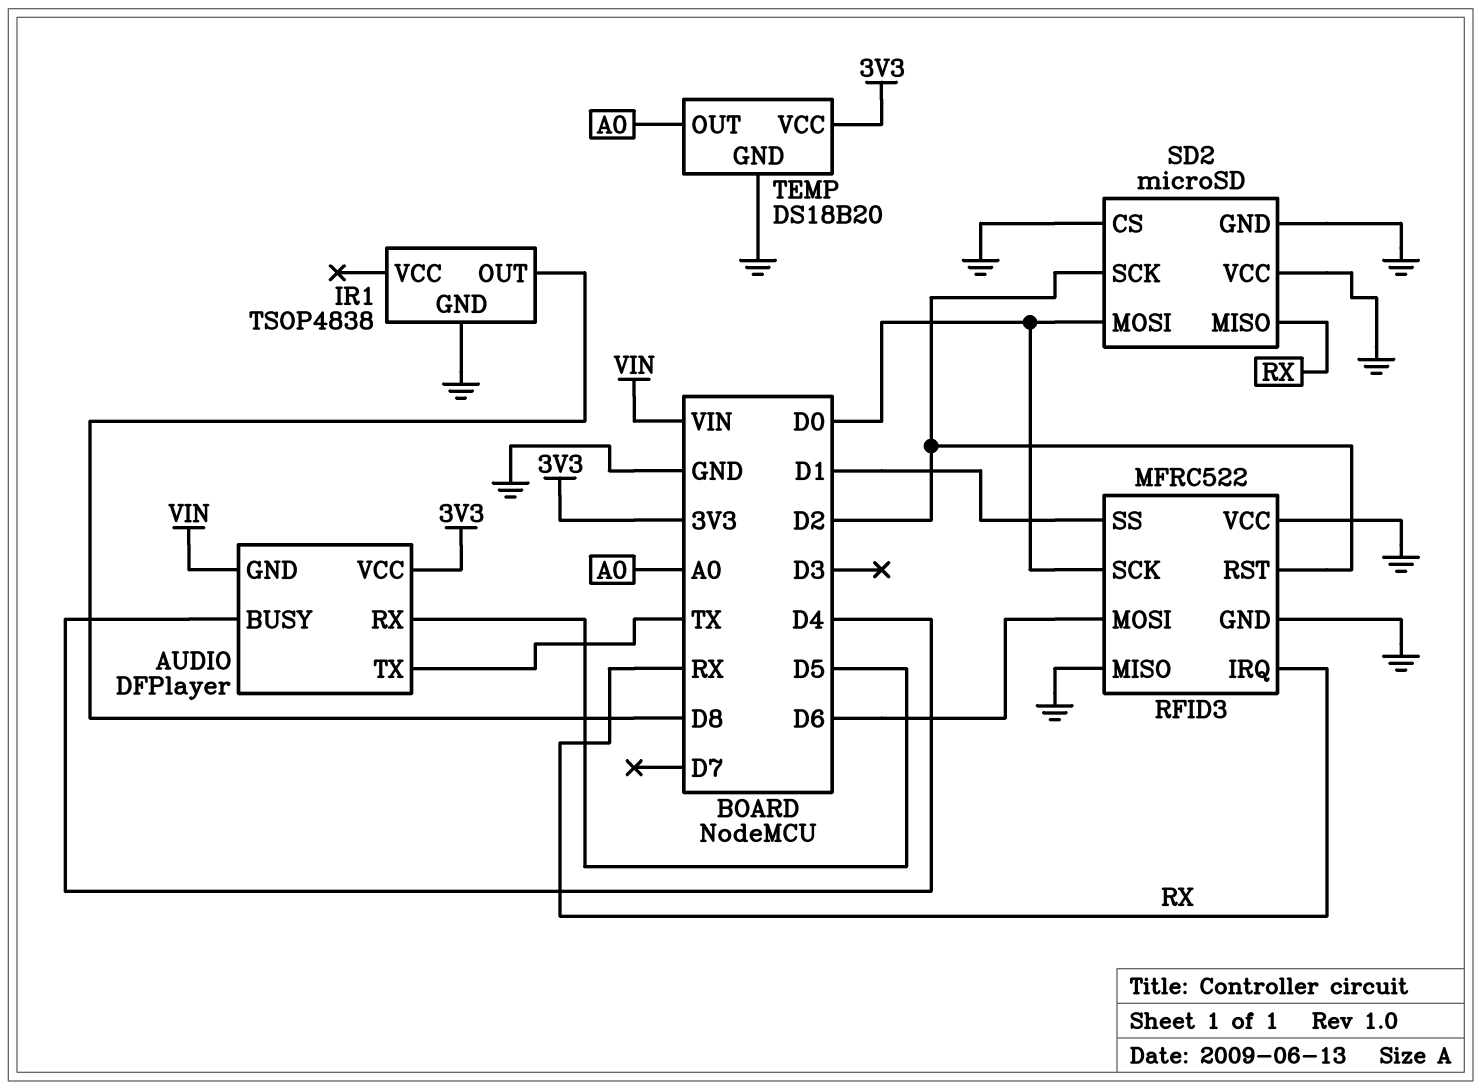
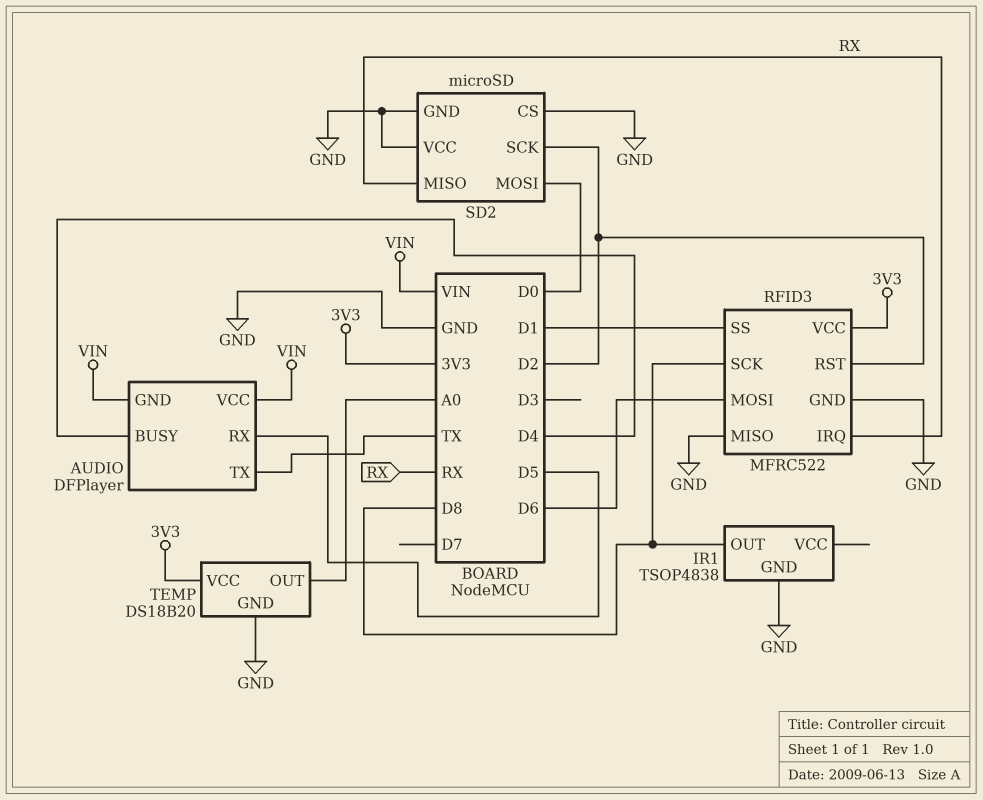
AUDIO pin VCC: 3V3 -> VIN
RFID3 pin SCK: D0 -> D8
RFID3 pin VCC: GND -> 3V3

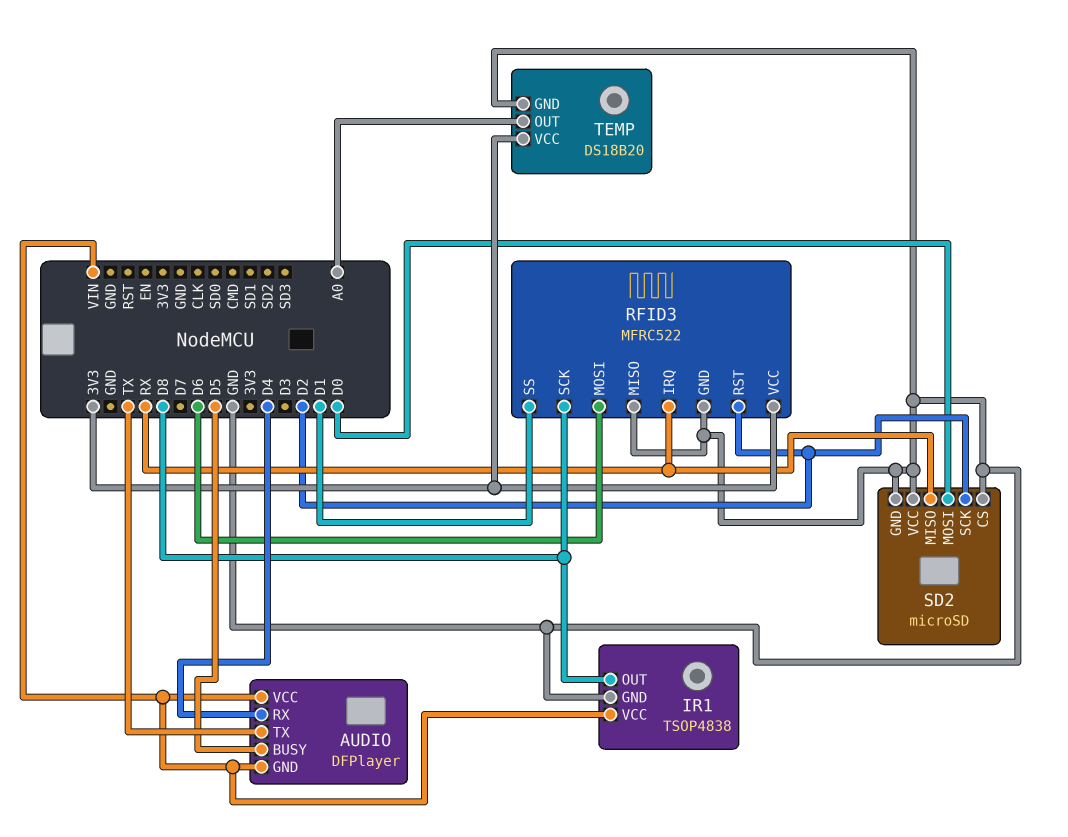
AUDIO pin BUSY: D4 -> D5
AUDIO pin RX: D5 -> D4
IR1 pin VCC: none -> VIN

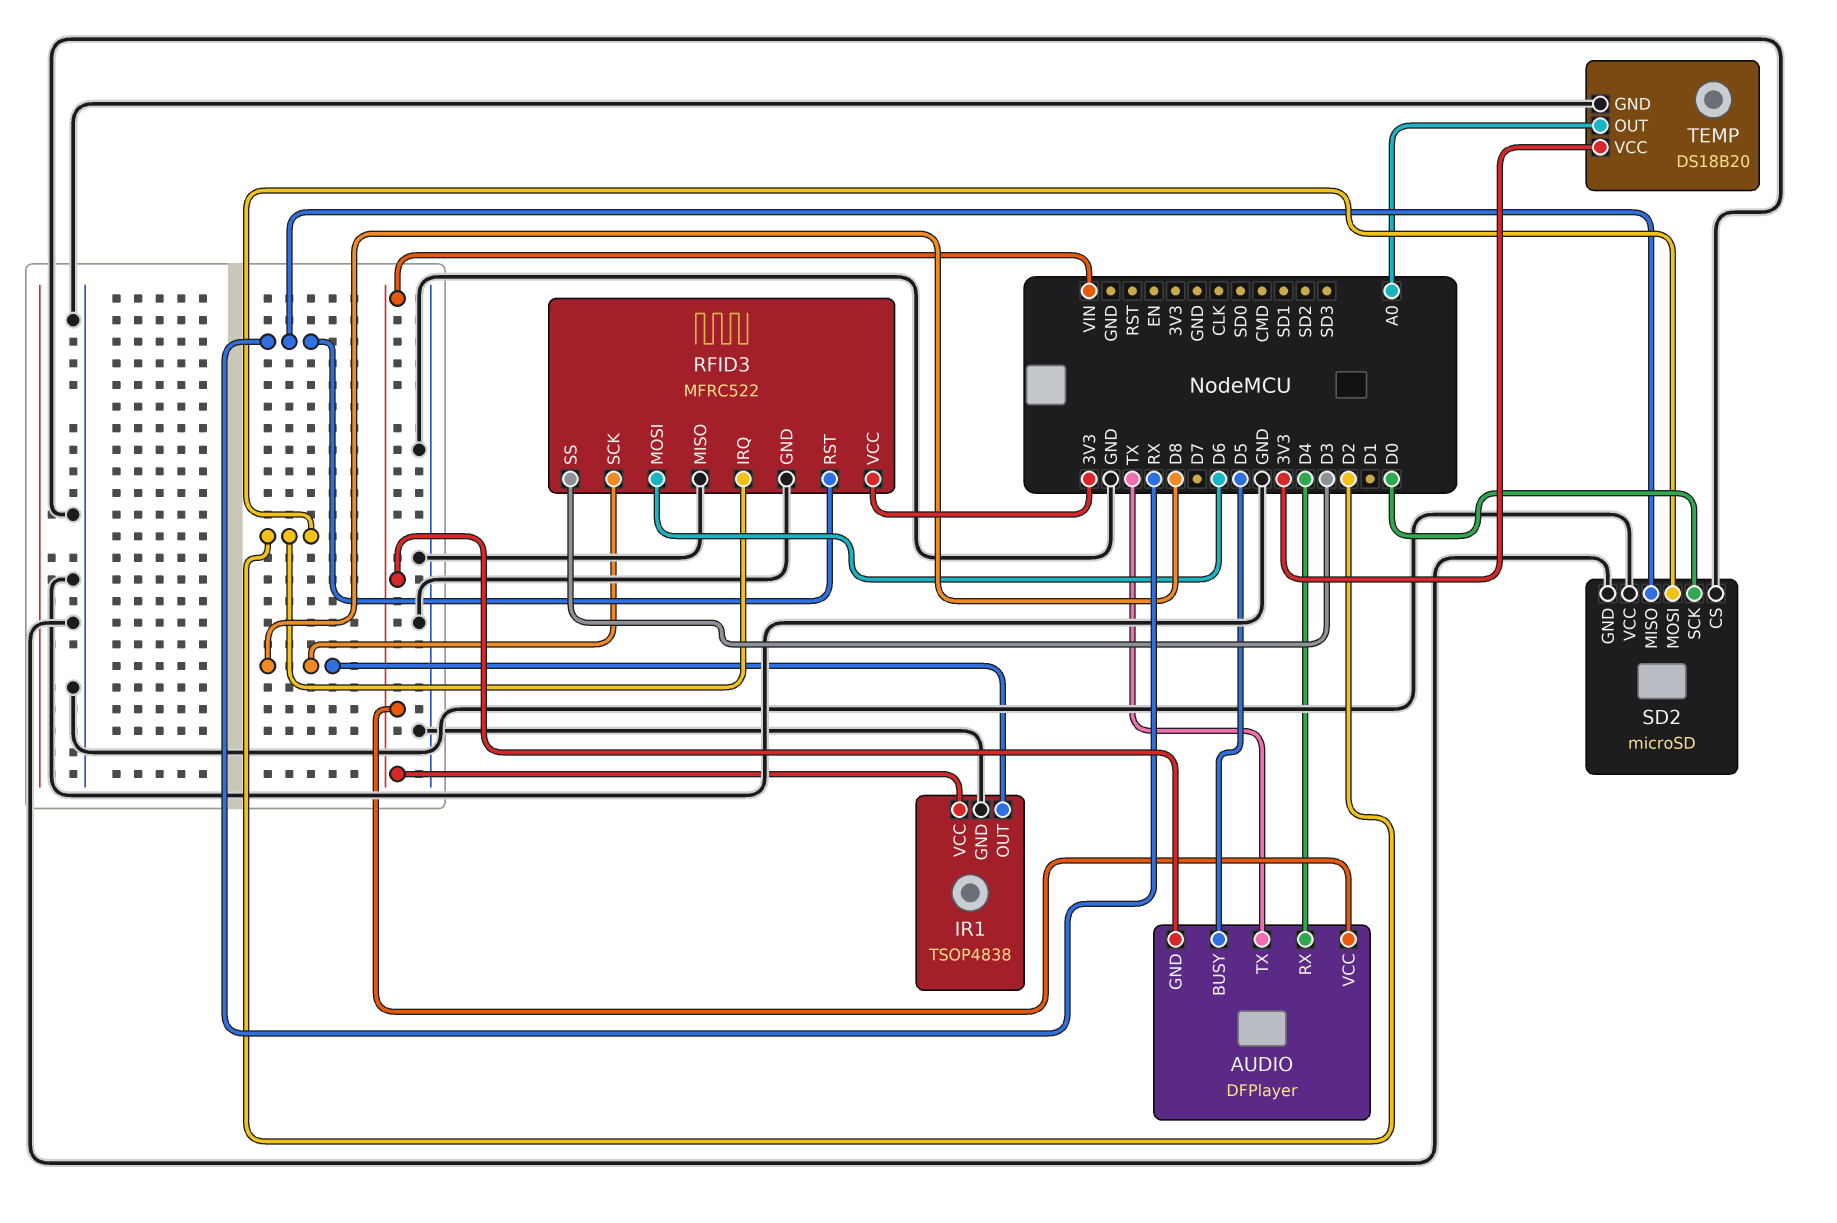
RFID3 pin IRQ: RX -> D2
RFID3 pin RST: D2 -> RX
RFID3 pin SS: D1 -> D3
SD2 pin MOSI: D0 -> D2
SD2 pin SCK: D2 -> D0

